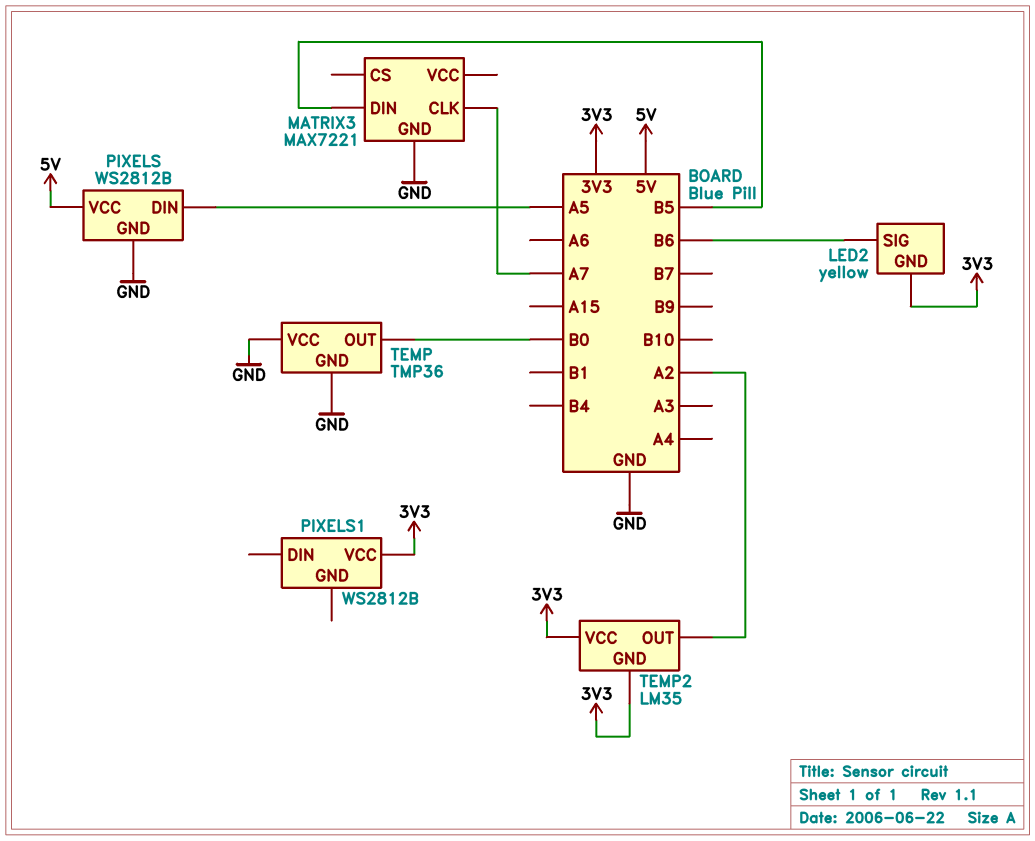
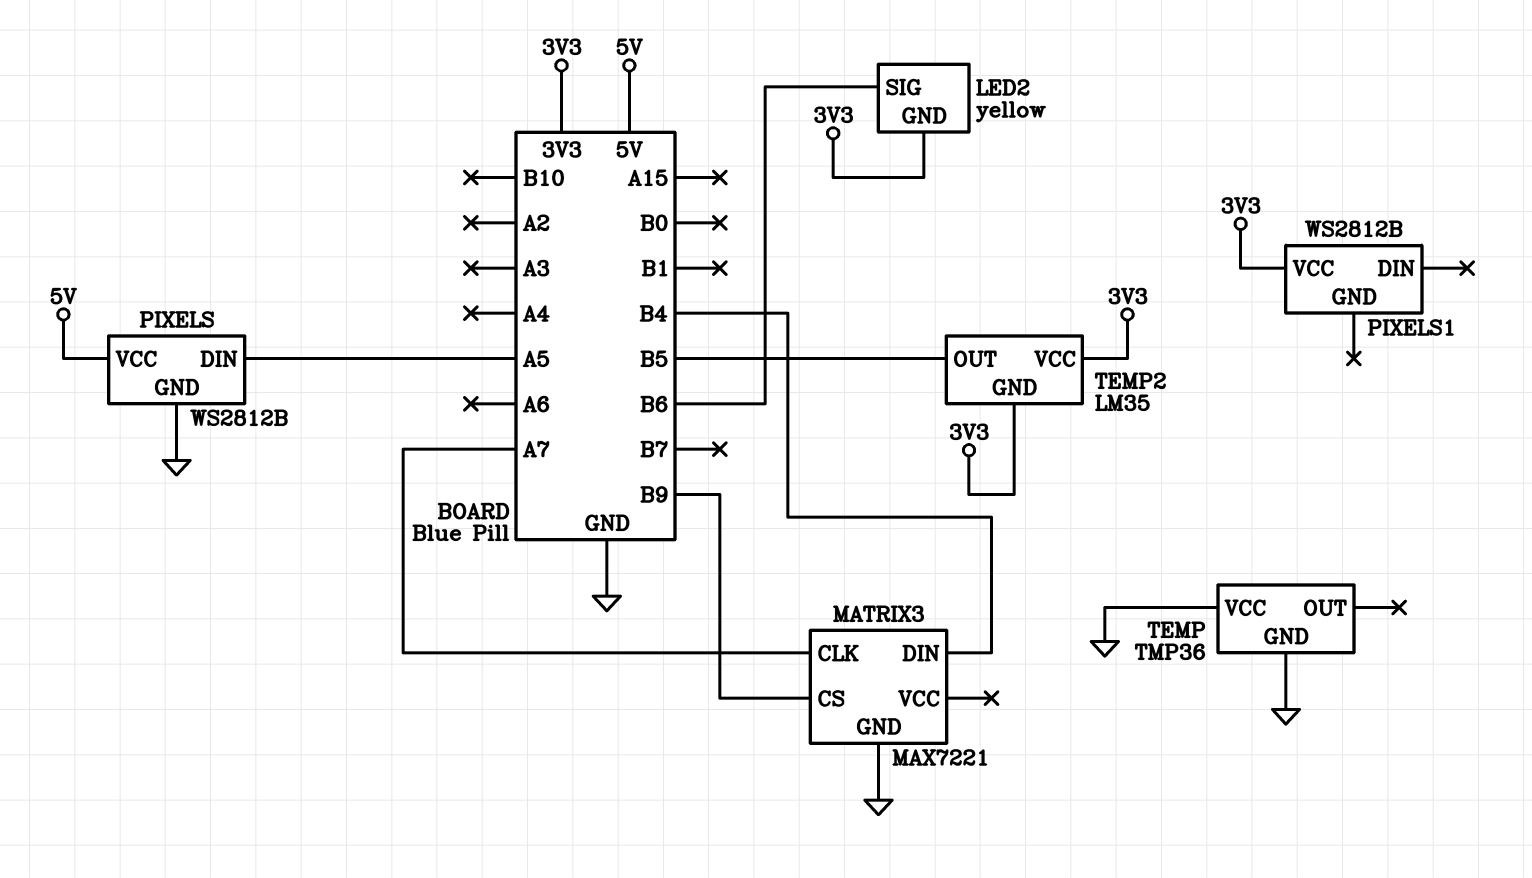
MATRIX3 pin CS: none -> B9
MATRIX3 pin DIN: B5 -> B4
TEMP pin OUT: B0 -> none
TEMP2 pin OUT: A2 -> B5

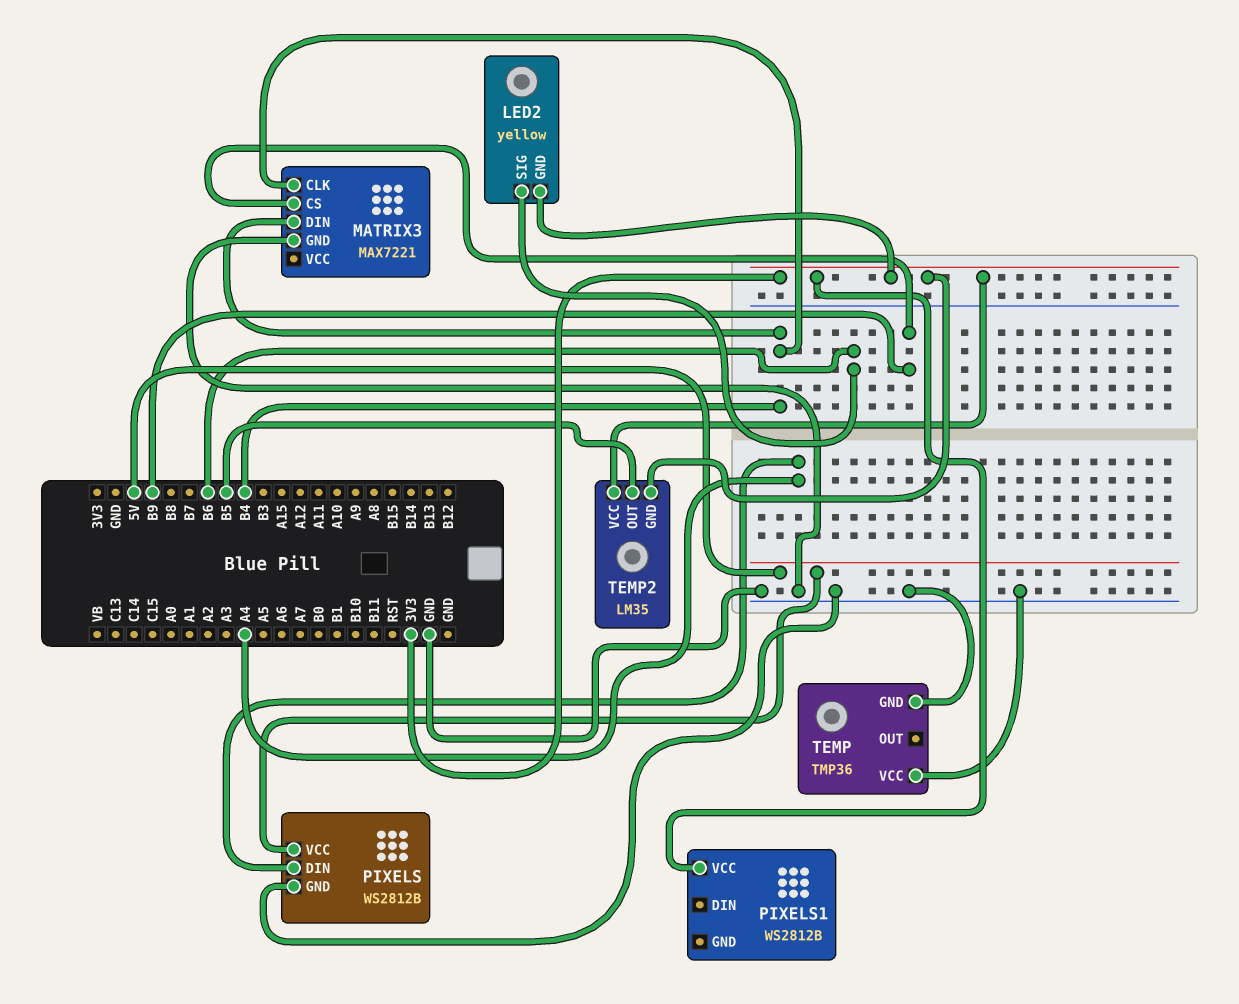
MATRIX3 pin CLK: A7 -> B4
PIXELS pin DIN: A5 -> A4

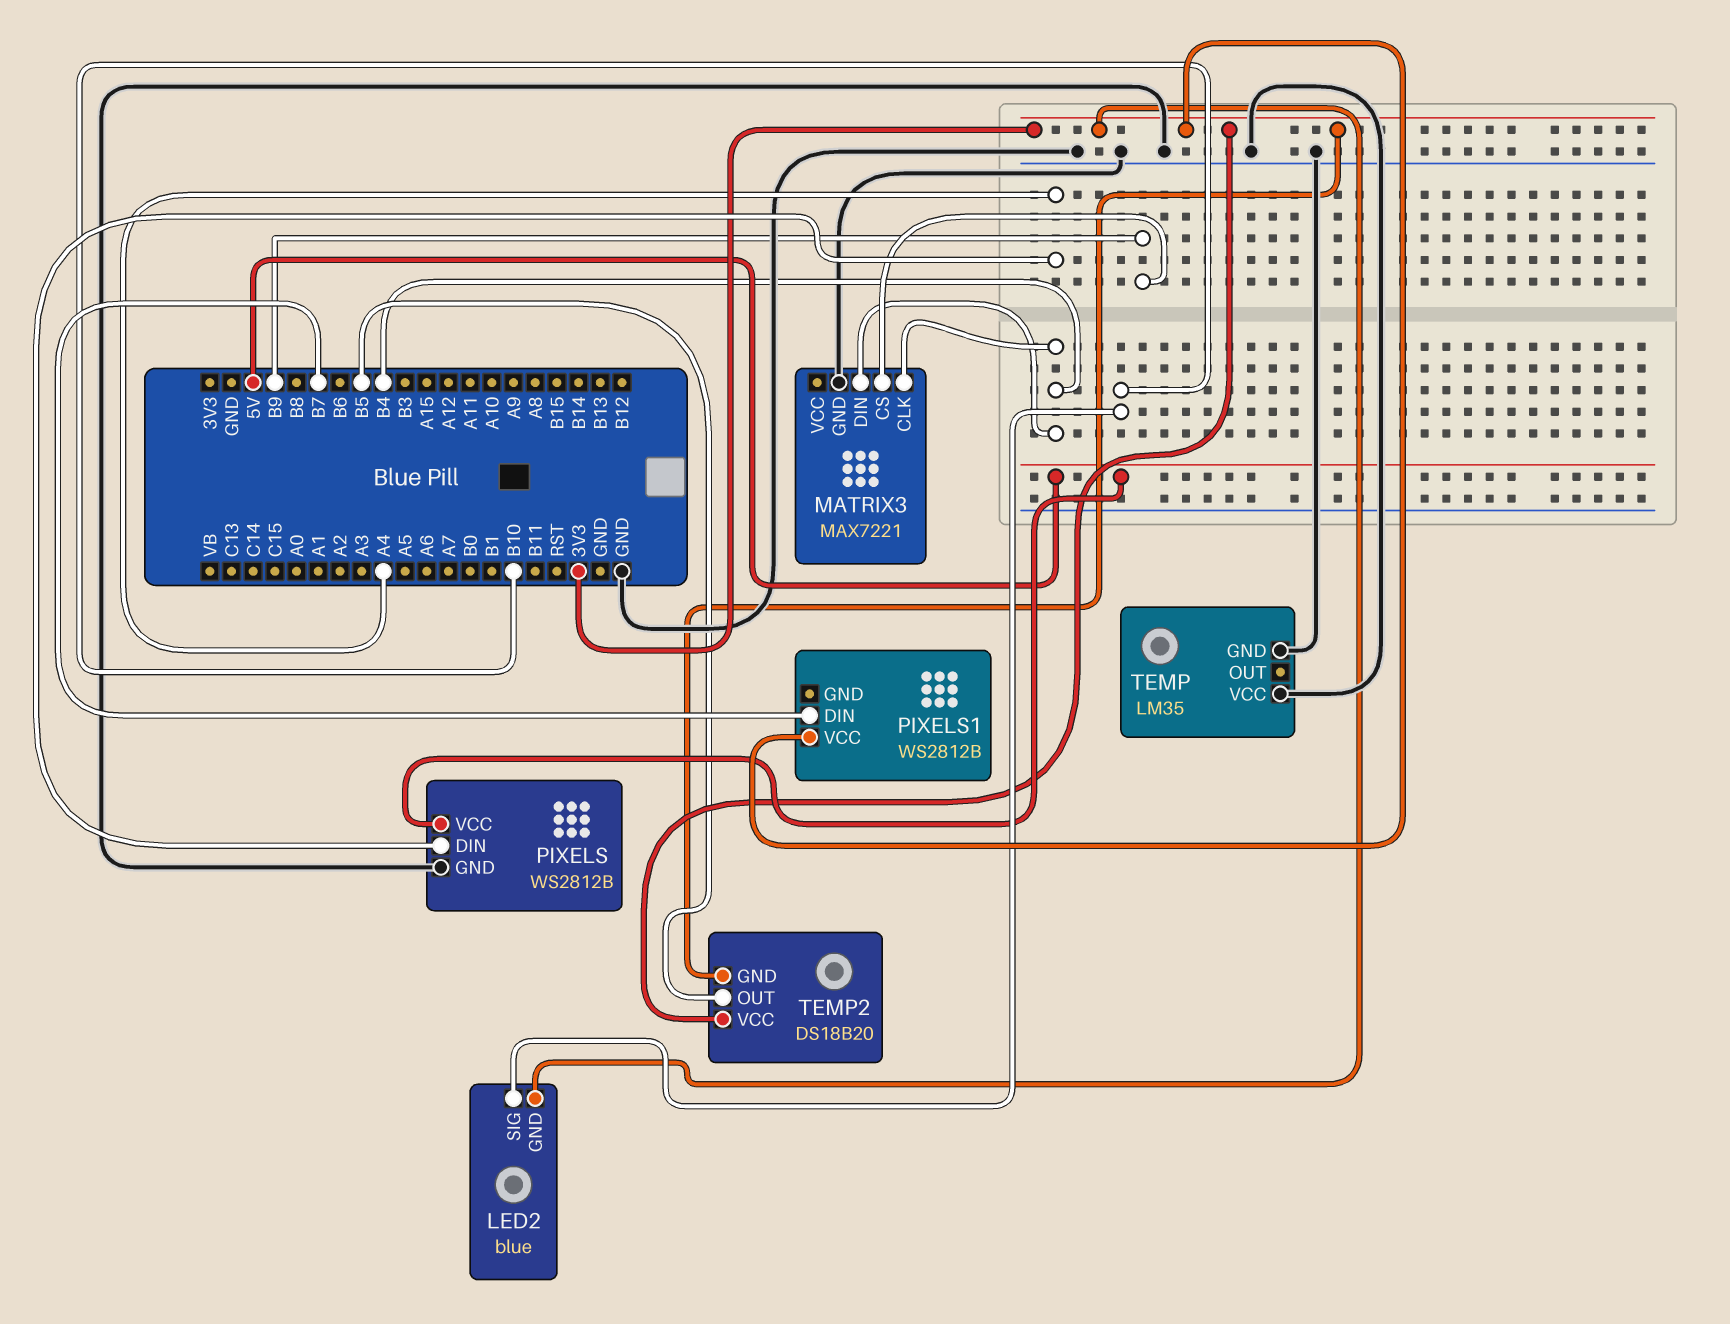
LED2: yellow -> blue
LED2 pin SIG: B6 -> B10
PIXELS1 pin DIN: none -> B7
TEMP: TMP36 -> LM35
TEMP2: LM35 -> DS18B20

